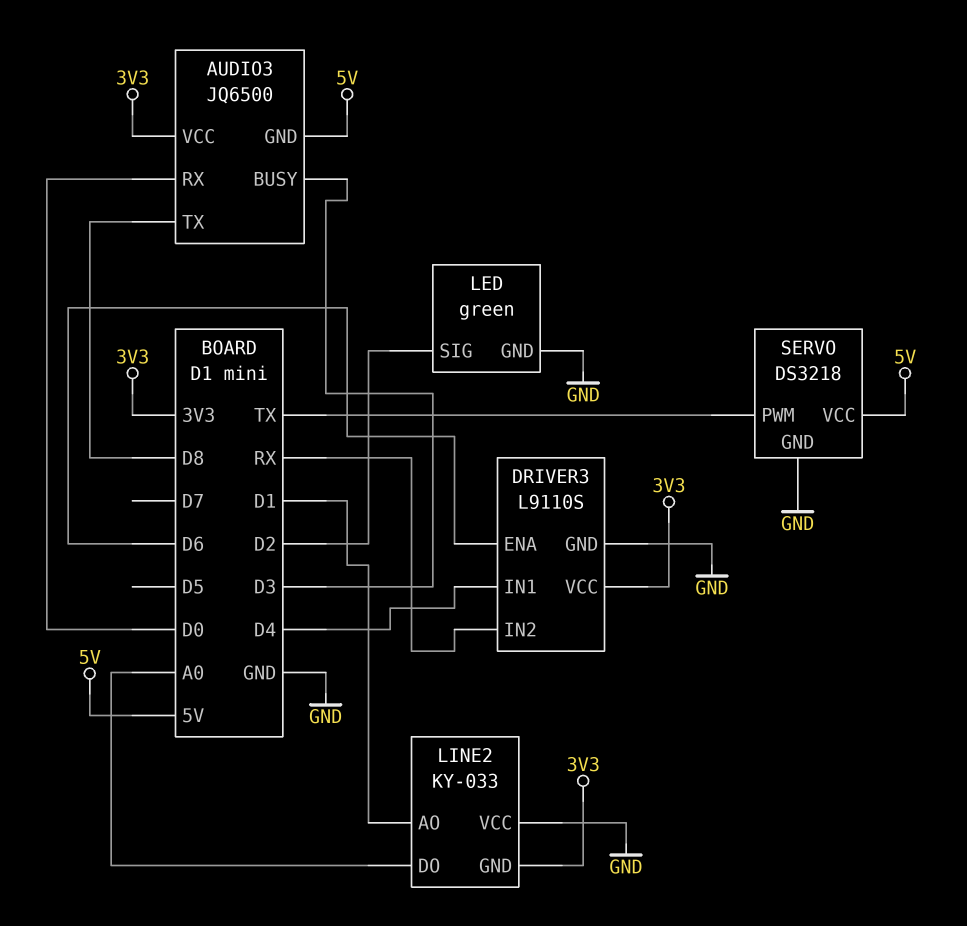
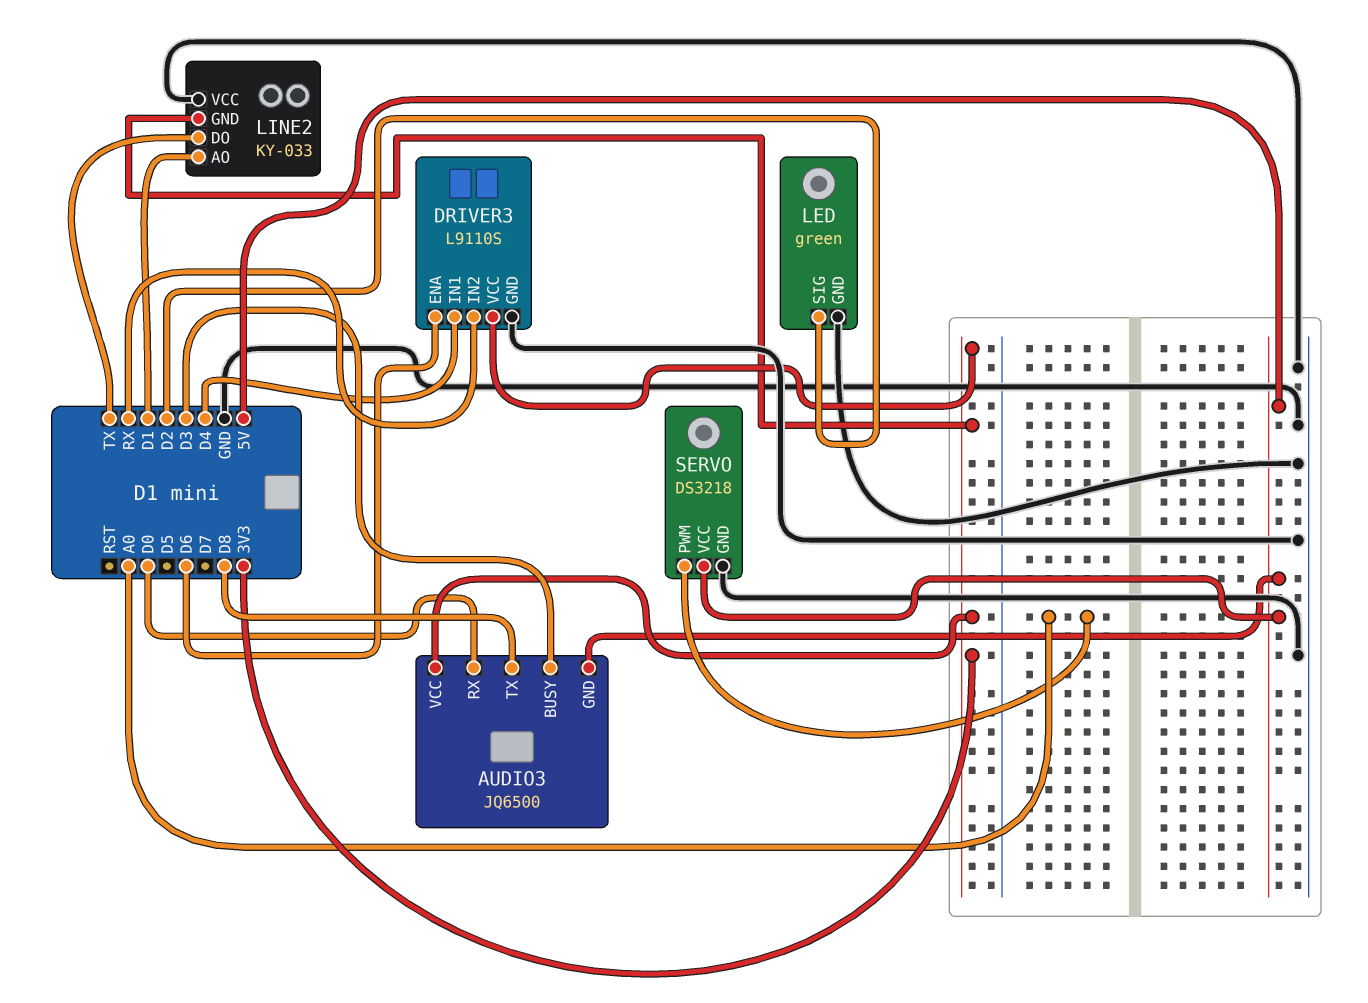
LINE2 pin DO: A0 -> TX
SERVO pin PWM: TX -> A0

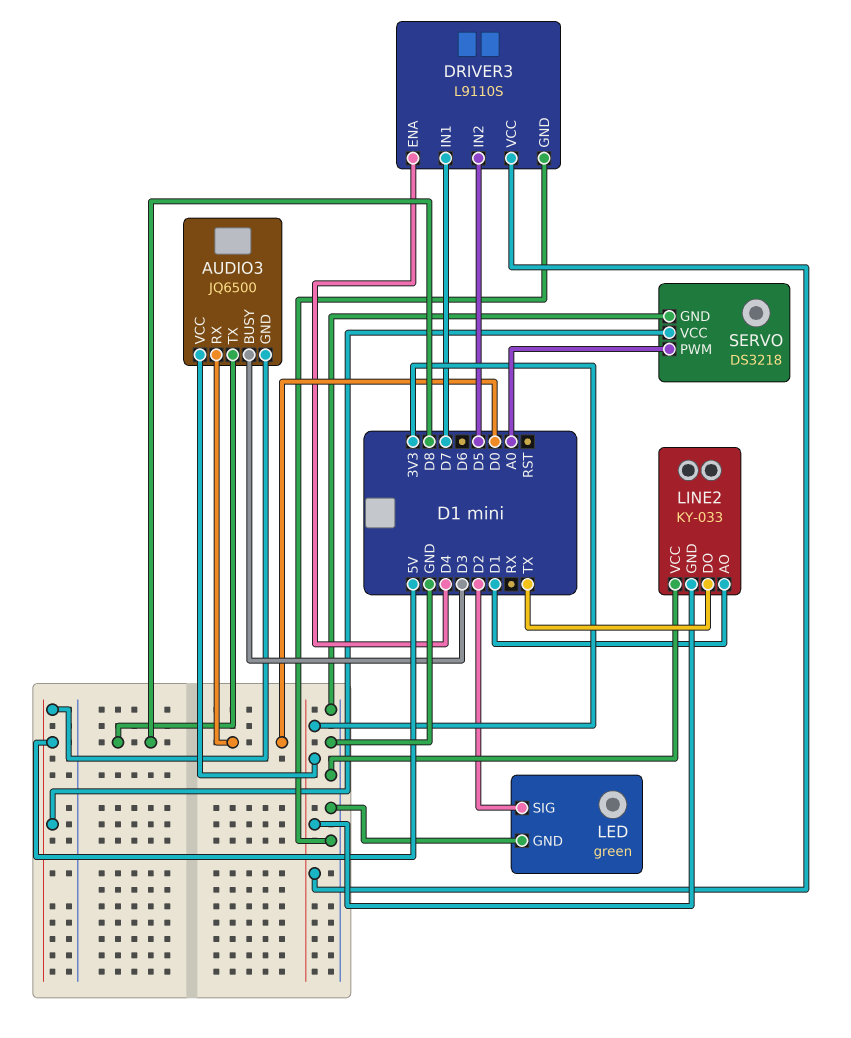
DRIVER3 pin ENA: D6 -> D4
DRIVER3 pin IN1: D4 -> D7
DRIVER3 pin IN2: RX -> D5

